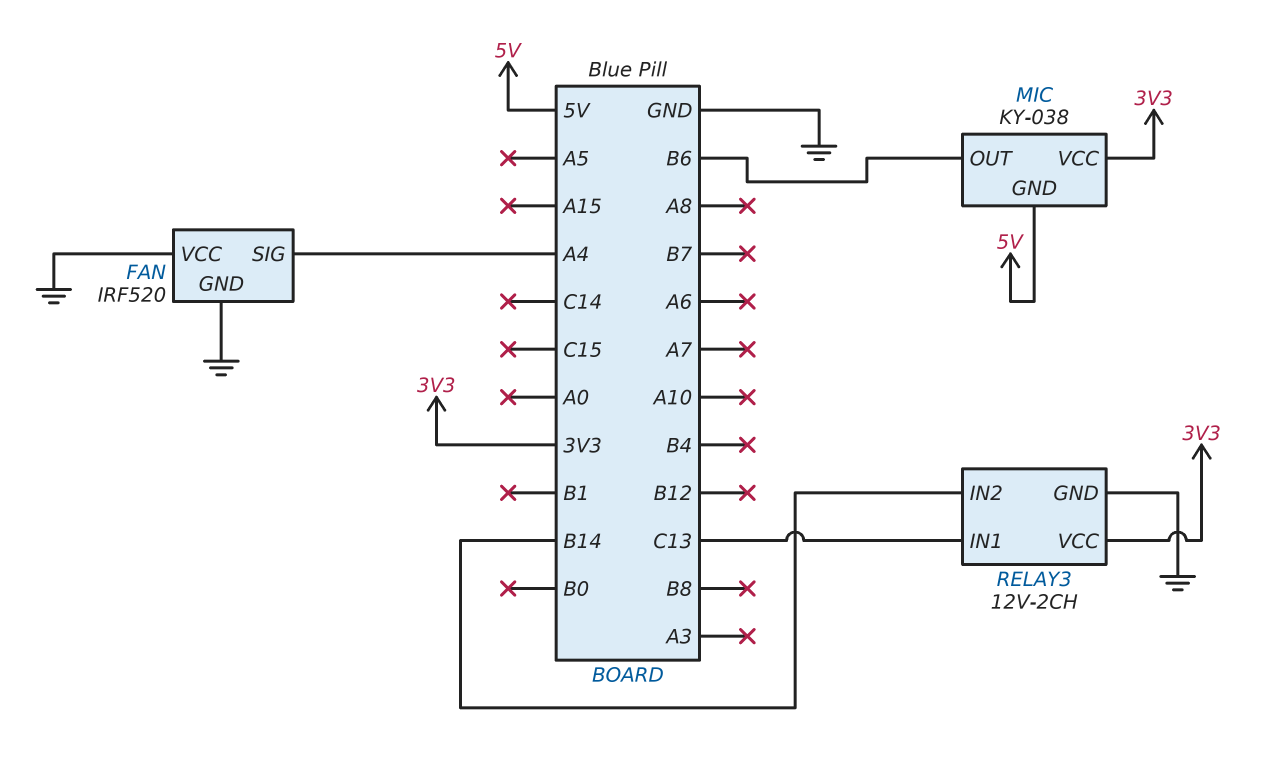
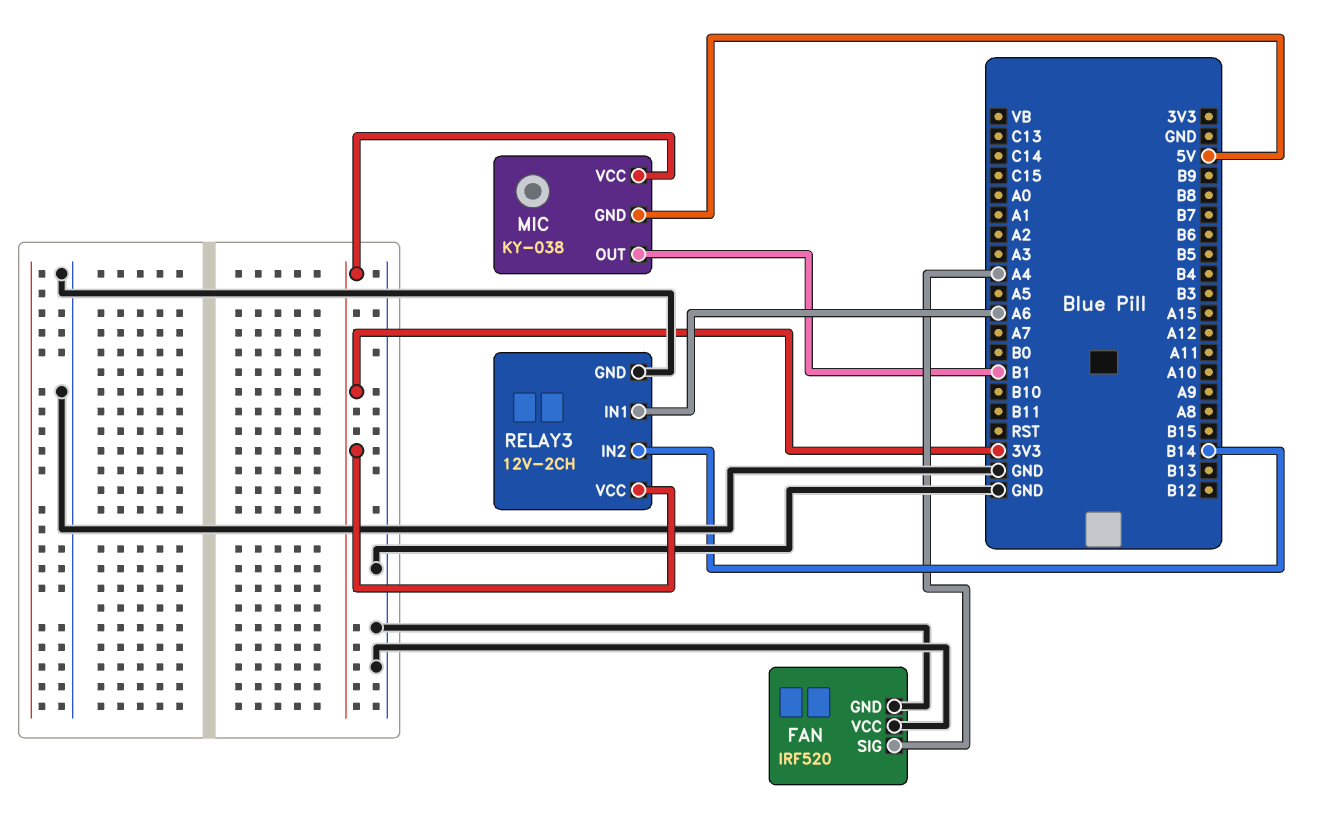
MIC pin OUT: B6 -> B1
RELAY3 pin IN1: C13 -> A6

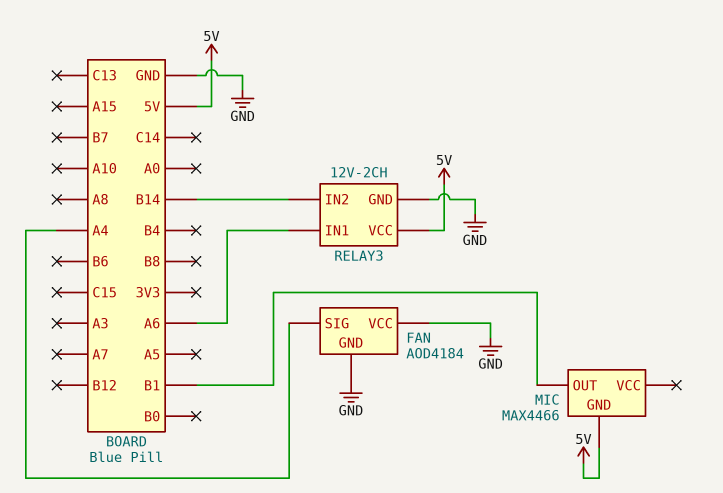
FAN: IRF520 -> AOD4184
MIC: KY-038 -> MAX4466
MIC pin VCC: 3V3 -> none
RELAY3 pin VCC: 3V3 -> 5V

